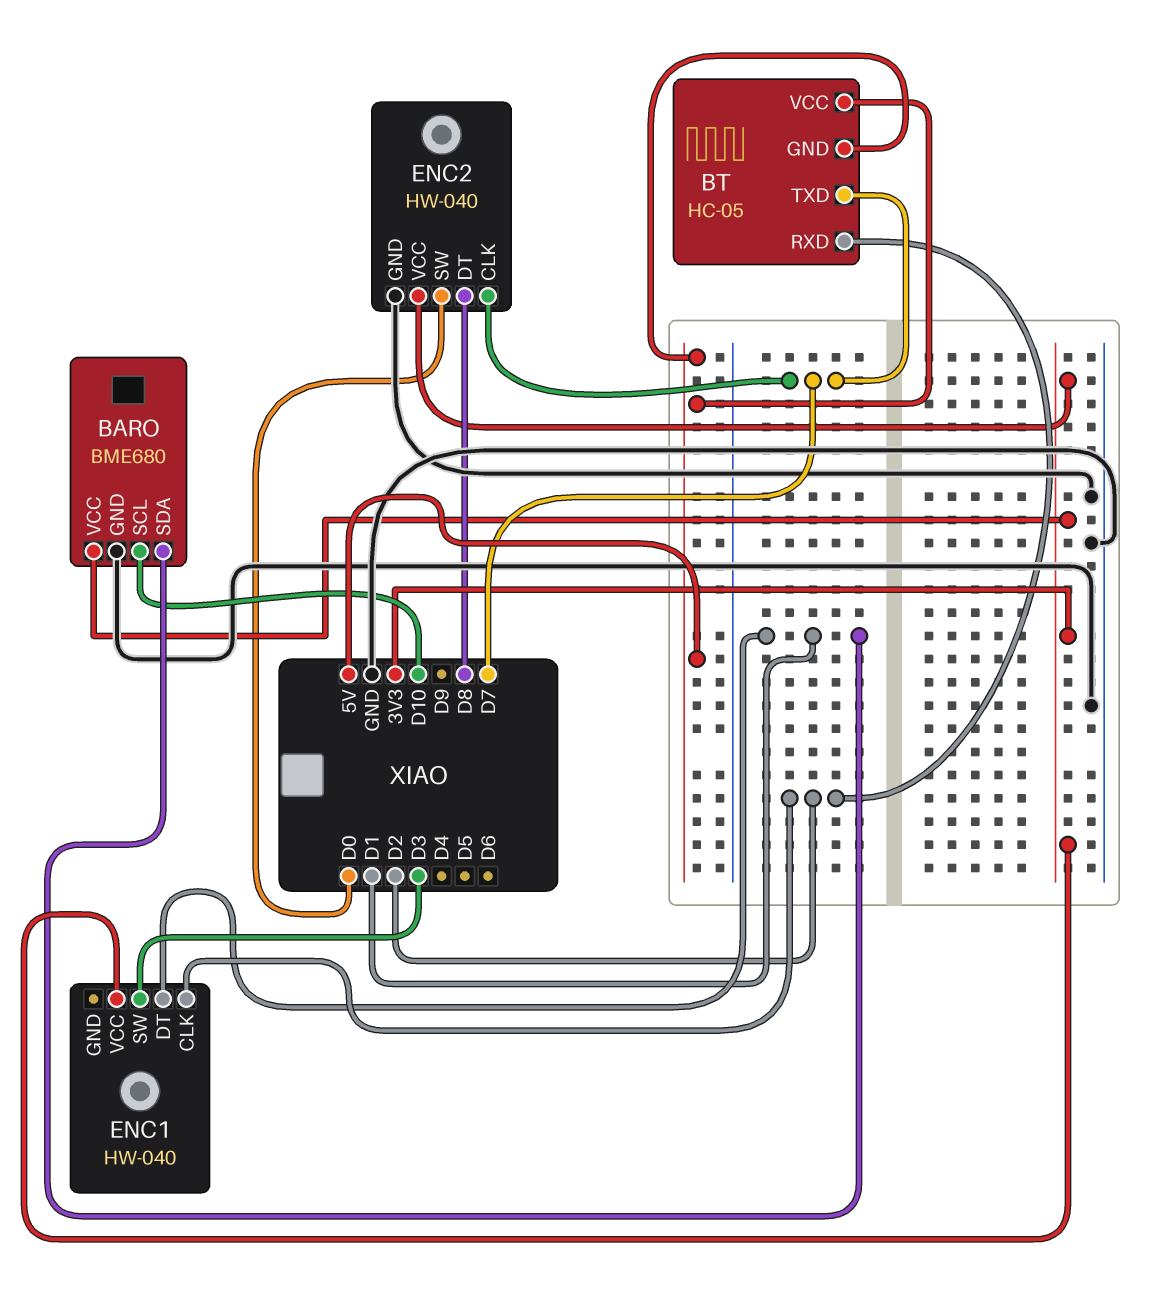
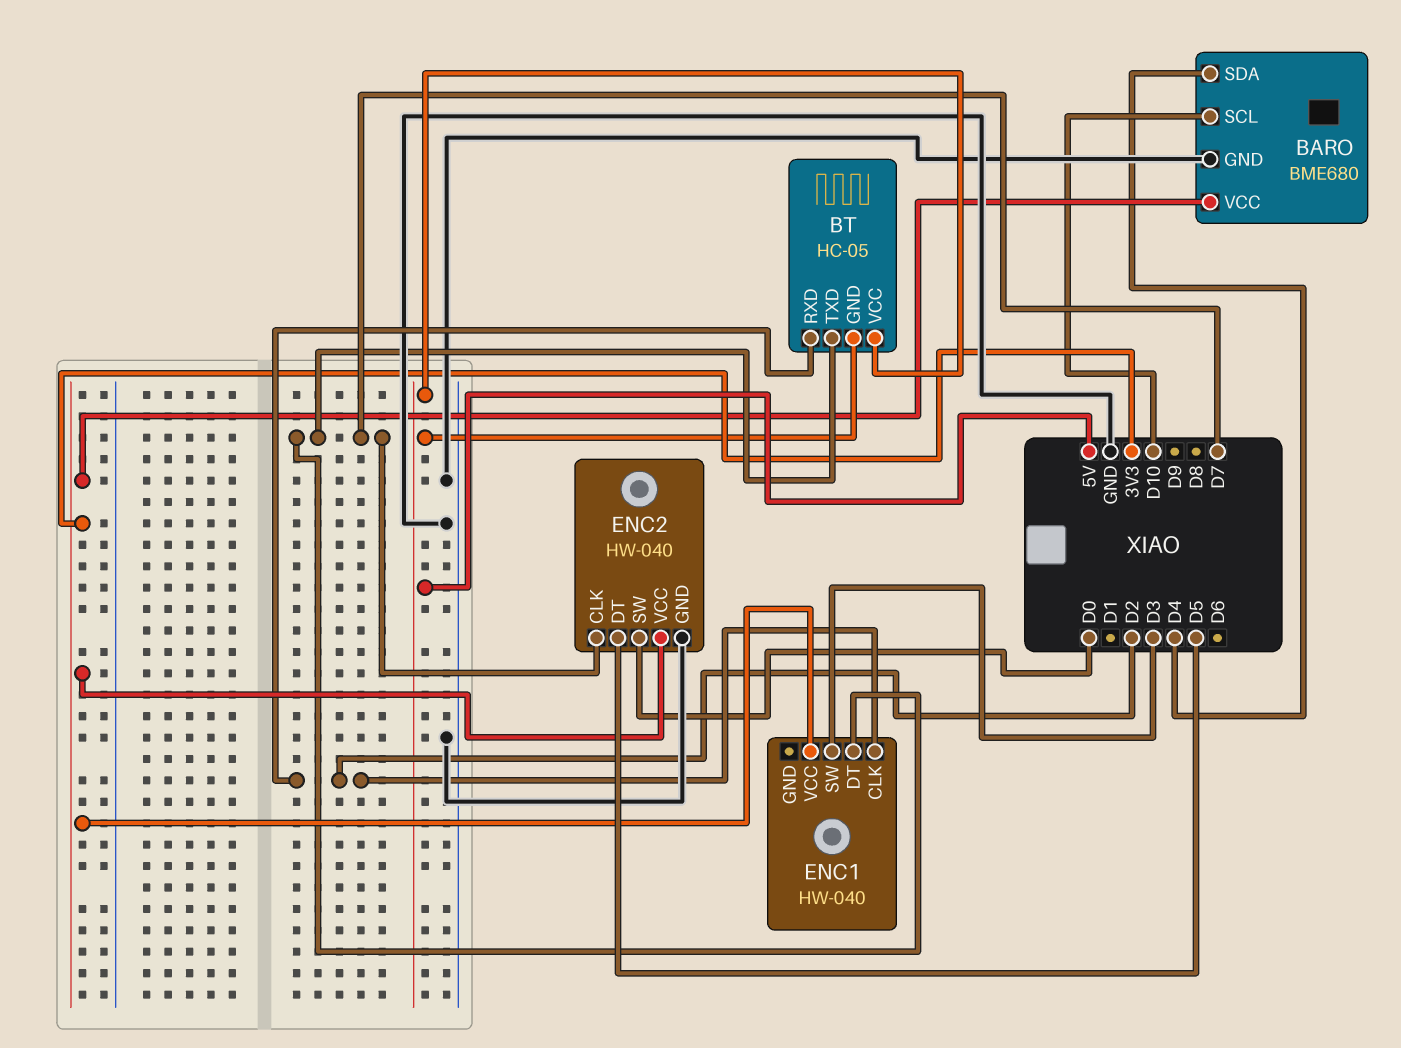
BARO pin SDA: D1 -> D4
ENC1 pin DT: D1 -> D7
ENC2 pin DT: D8 -> D5

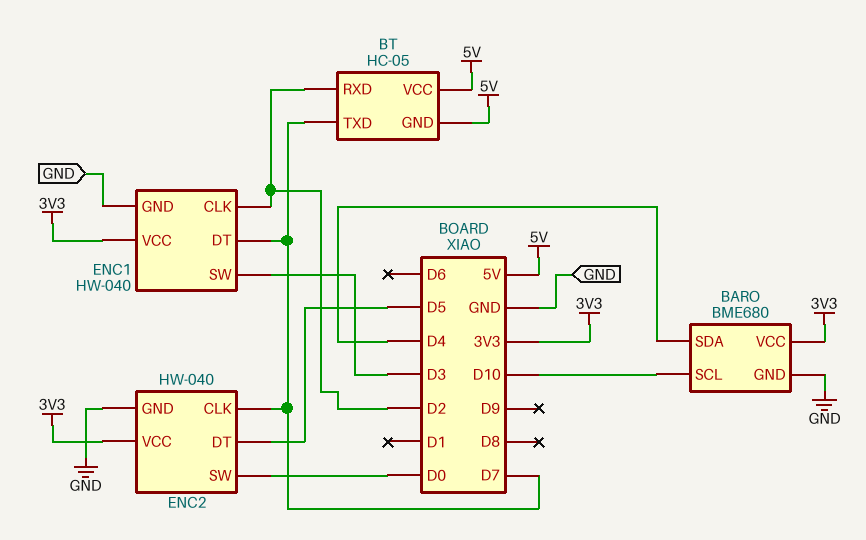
ENC1 pin GND: none -> GND

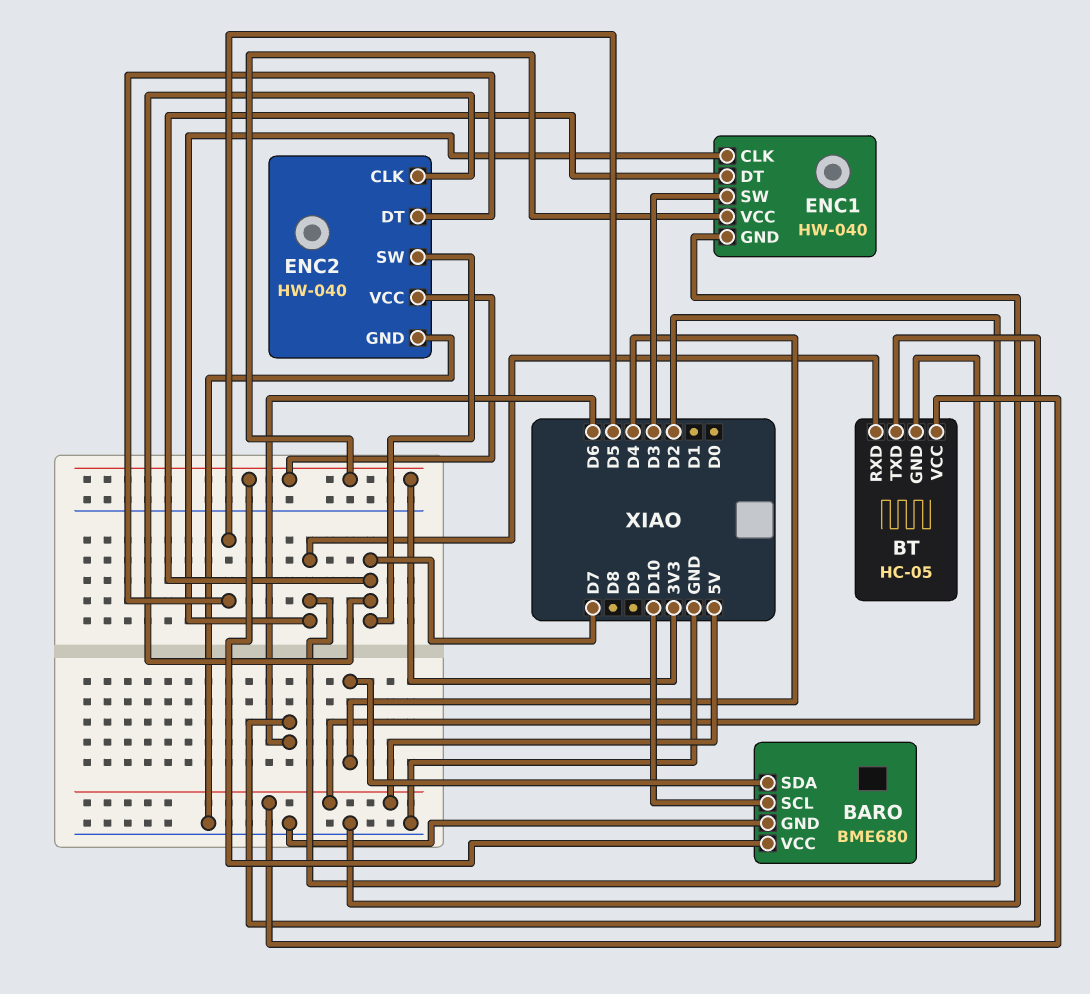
BT pin TXD: D7 -> D6
ENC2 pin SW: D0 -> D7

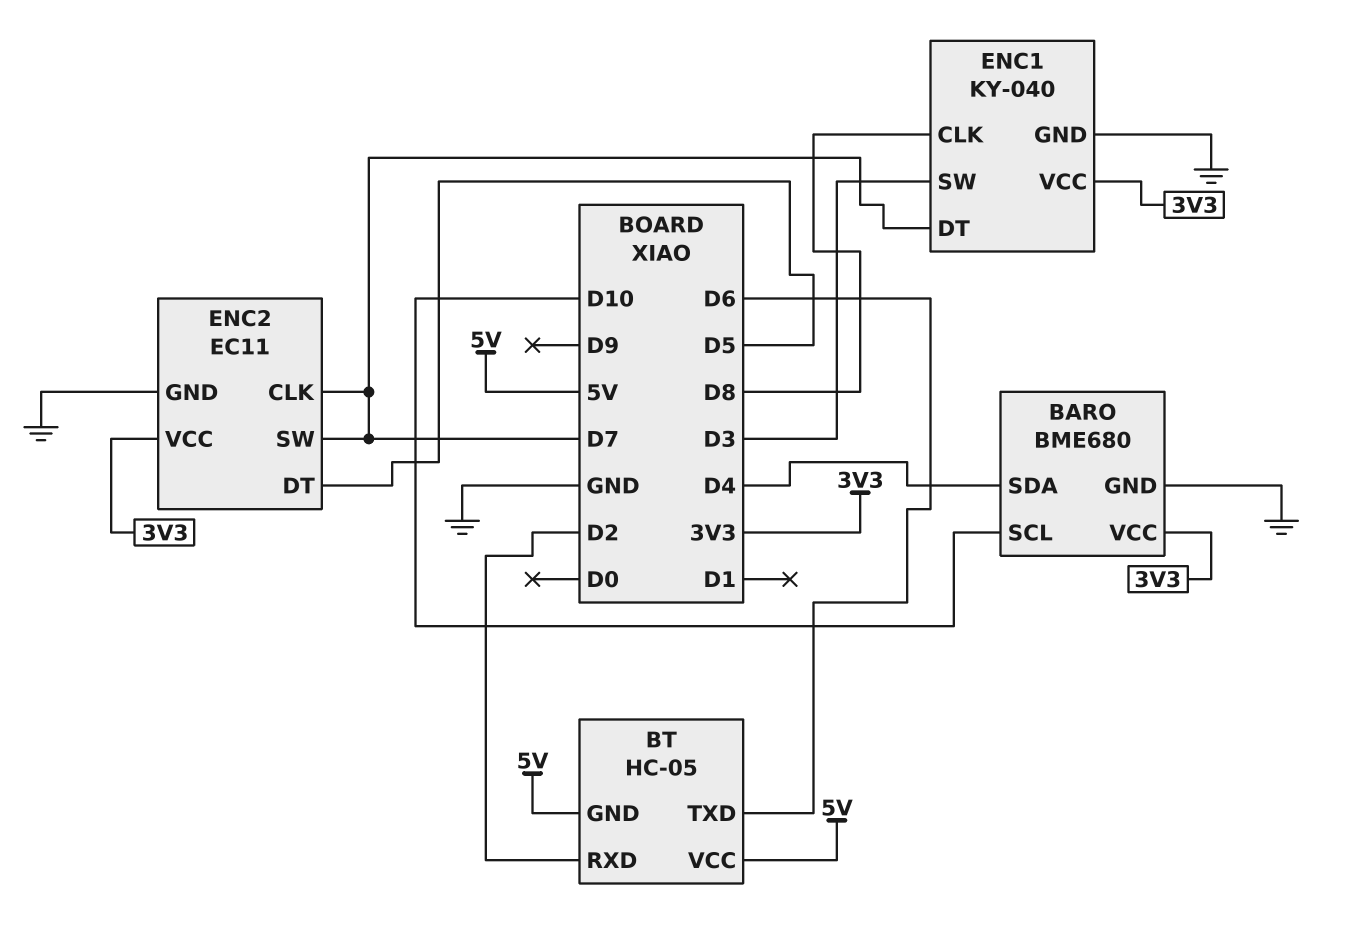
ENC1: HW-040 -> KY-040
ENC1 pin CLK: D2 -> D8
ENC2: HW-040 -> EC11

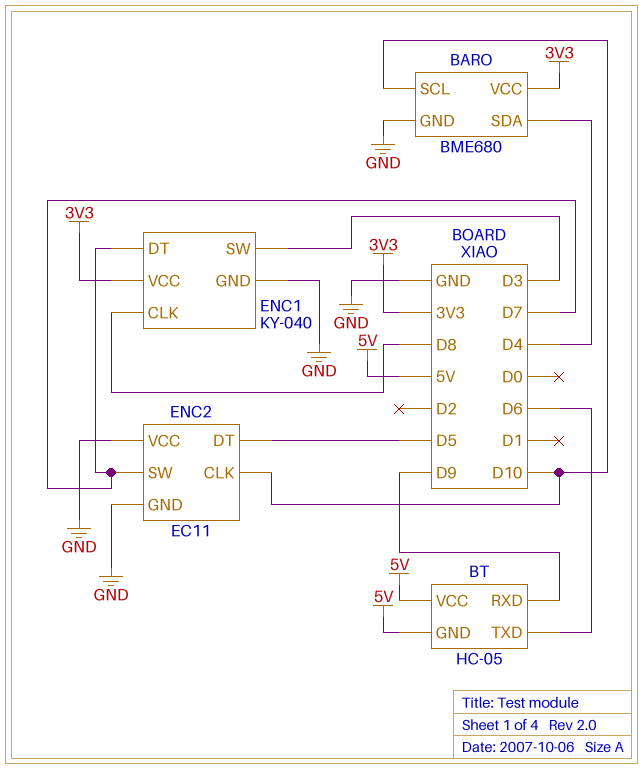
BT pin RXD: D2 -> D9
ENC2 pin CLK: D7 -> D10
ENC2 pin VCC: 3V3 -> GND

